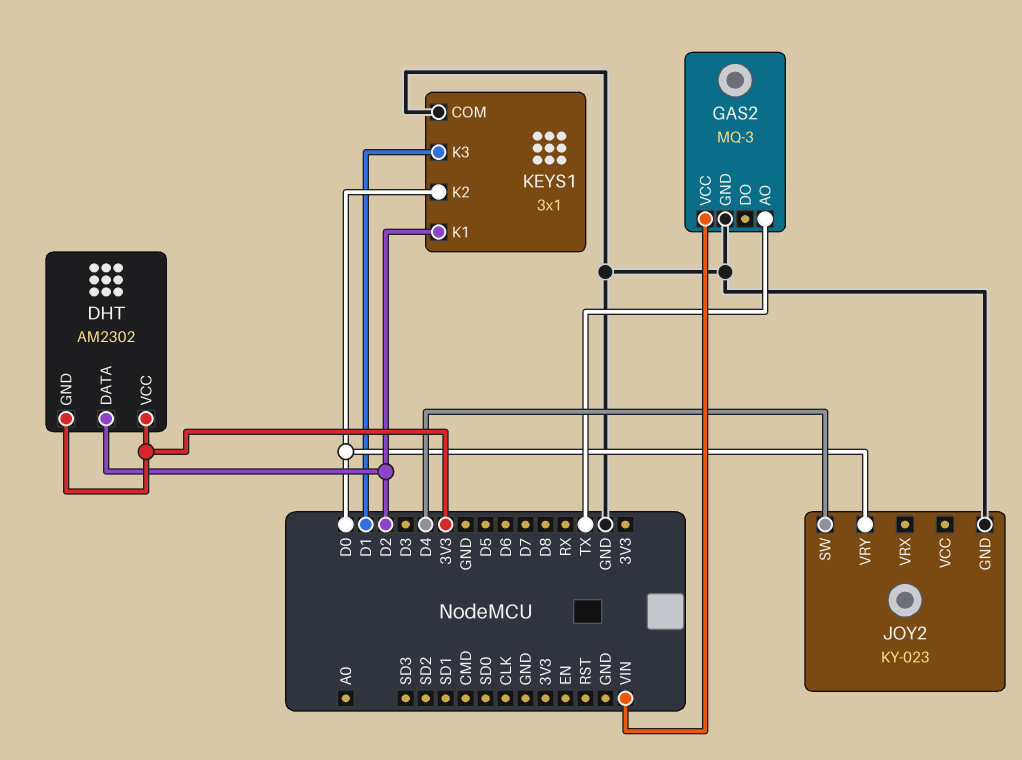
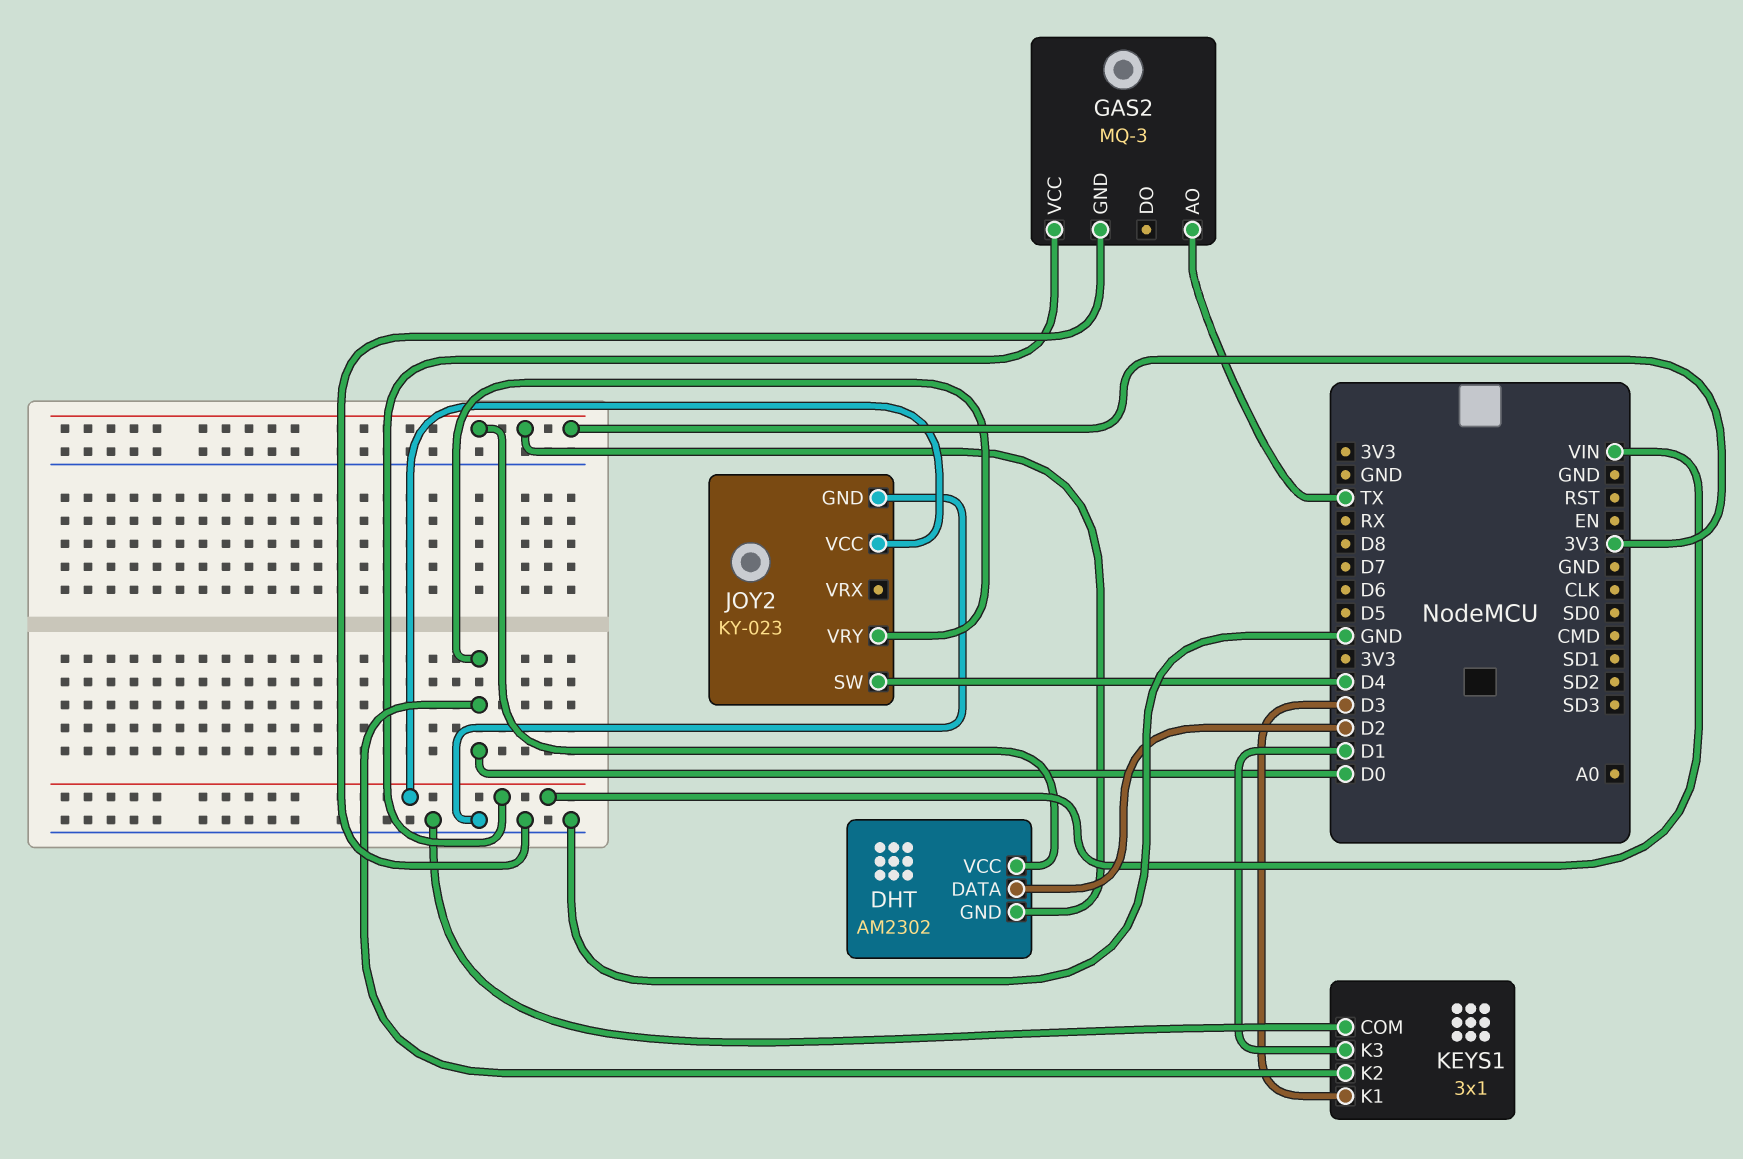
JOY2 pin VCC: none -> VIN
KEYS1 pin K1: D2 -> D3

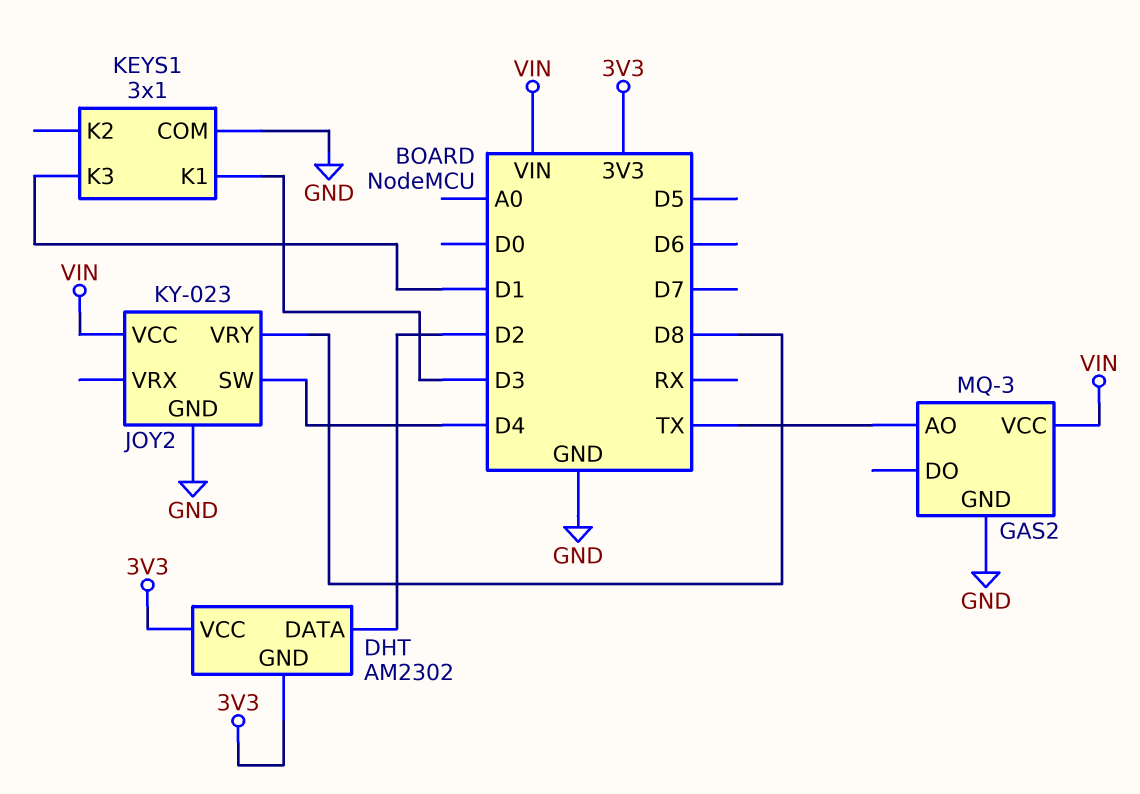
JOY2 pin VRY: D0 -> D8
KEYS1 pin K2: D0 -> none

